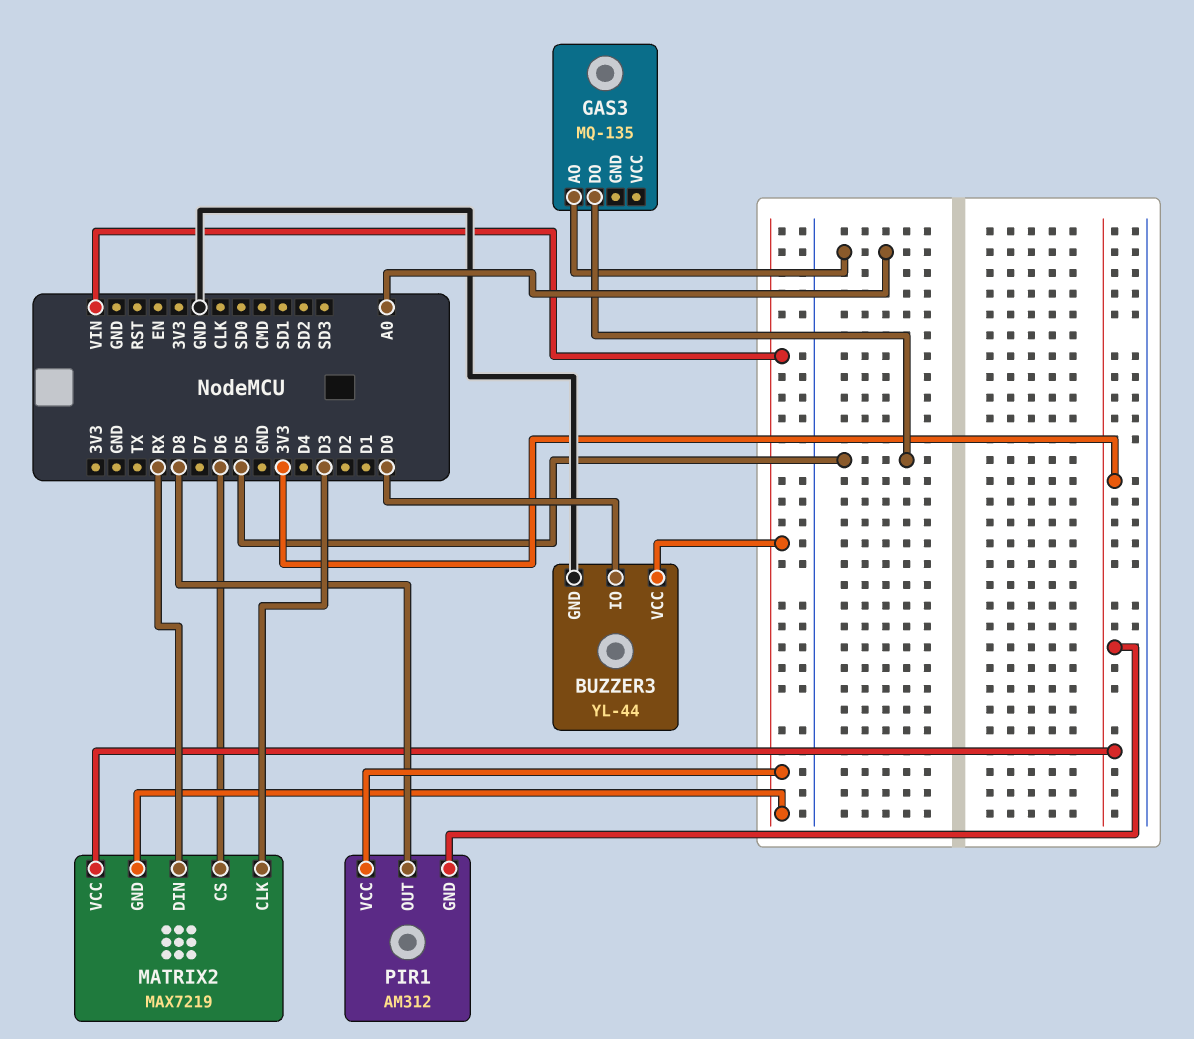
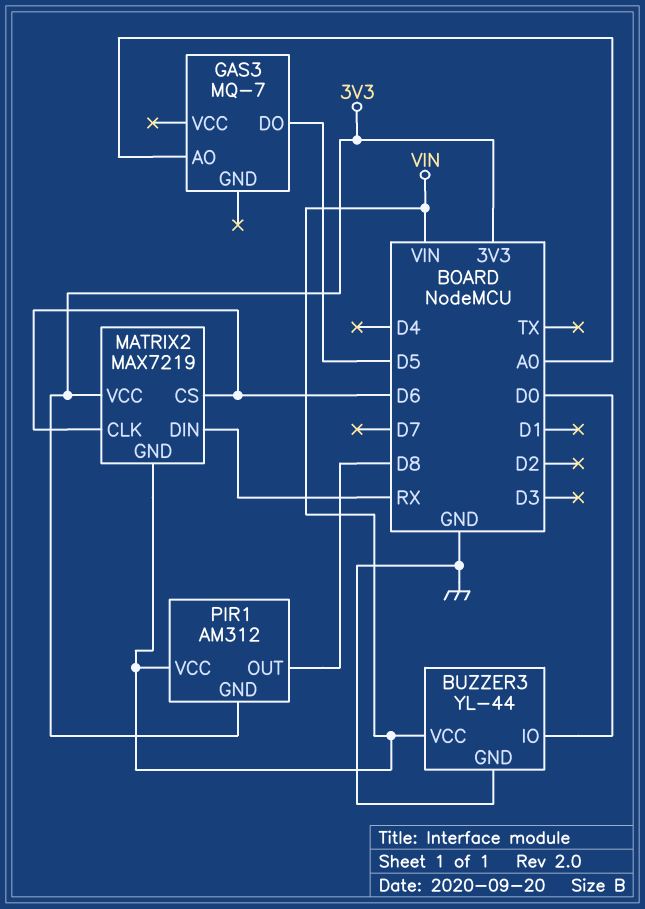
GAS3: MQ-135 -> MQ-7
MATRIX2 pin CLK: D3 -> D6

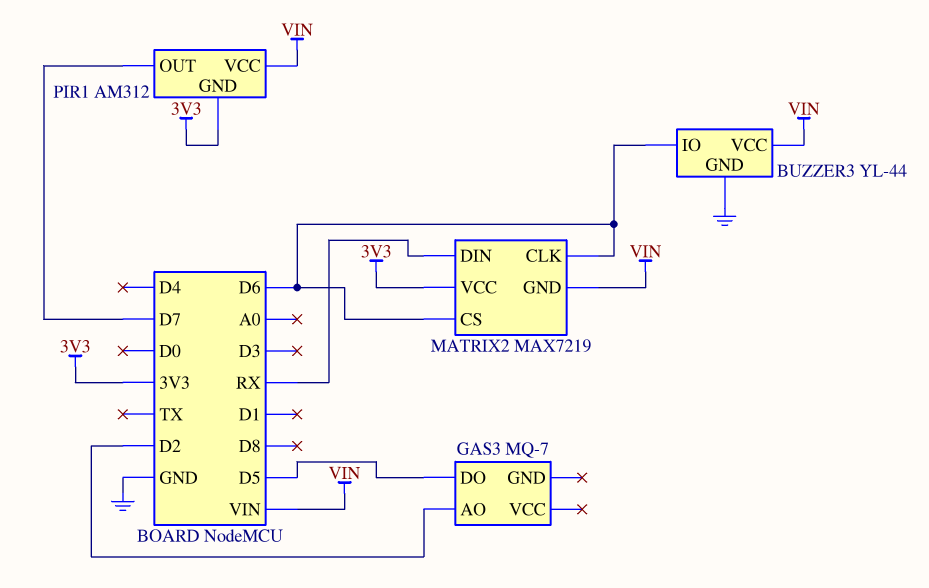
BUZZER3 pin IO: D0 -> D6
GAS3 pin AO: A0 -> D2
PIR1 pin OUT: D8 -> D7

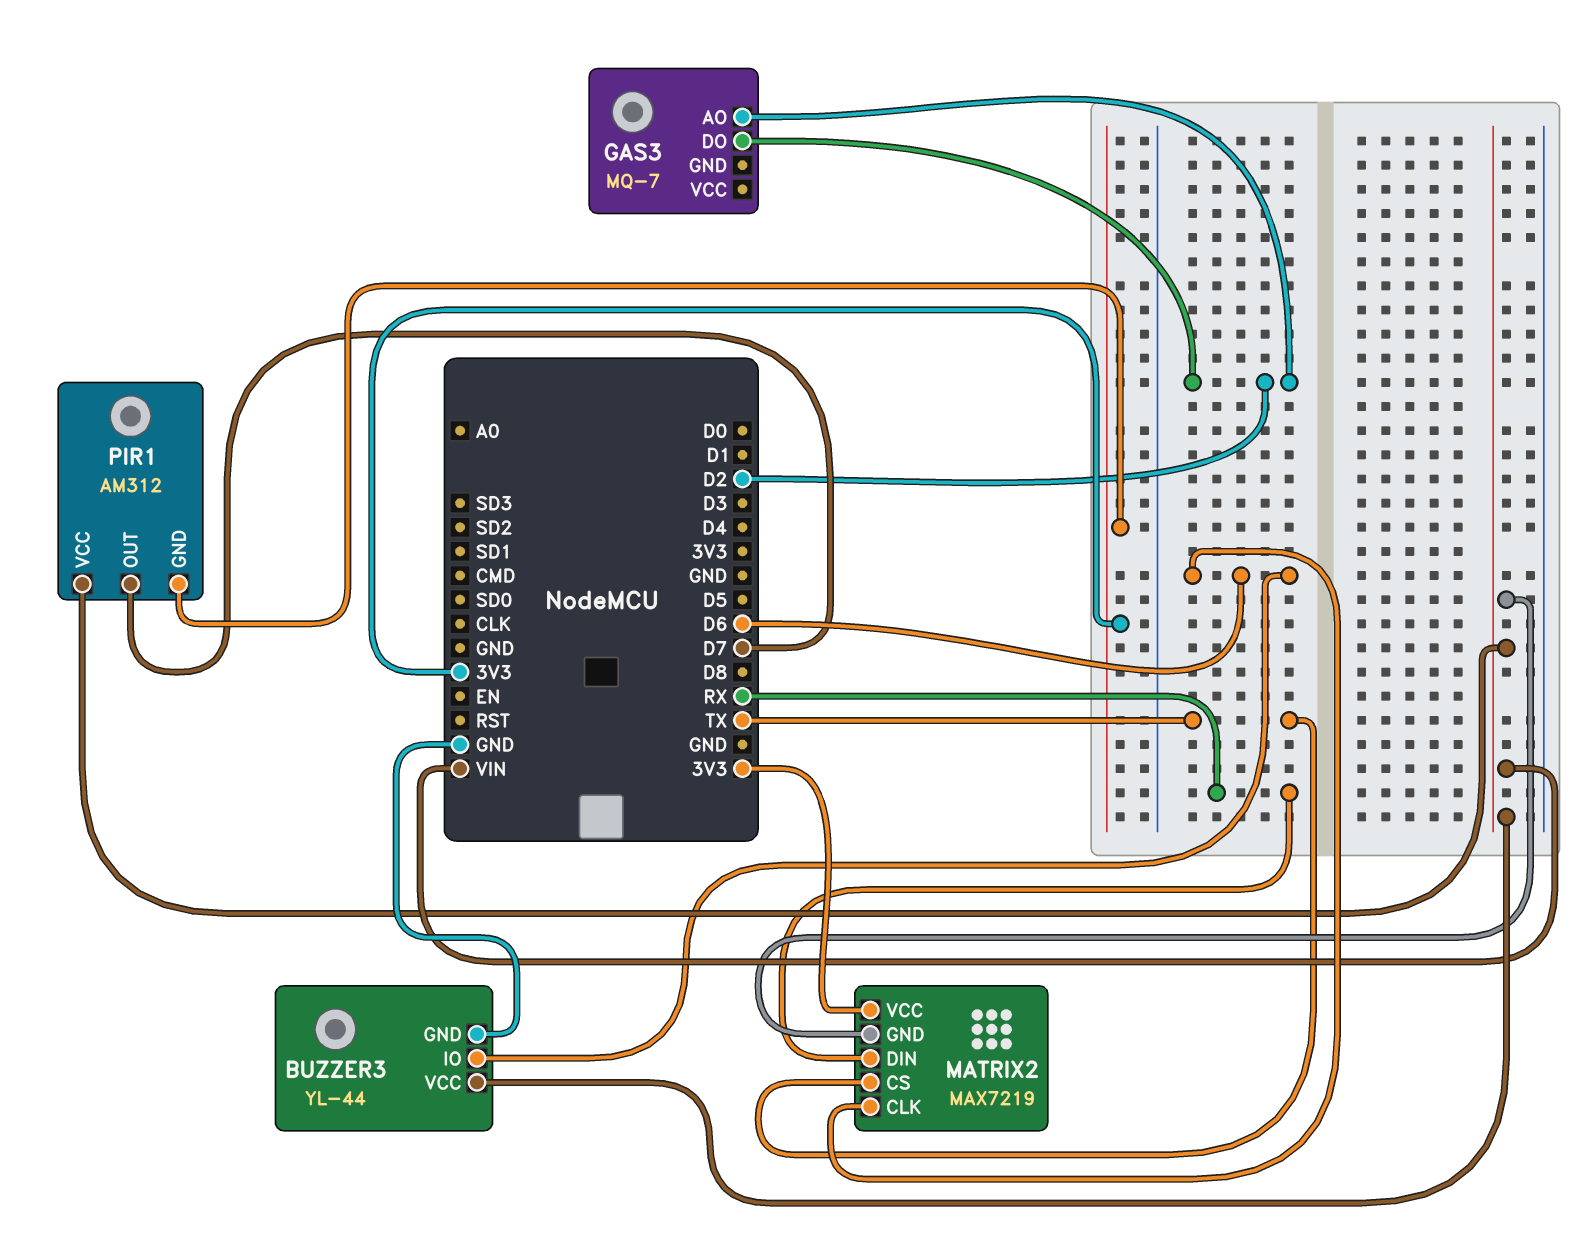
GAS3 pin DO: D5 -> D2
MATRIX2 pin CS: D6 -> TX

